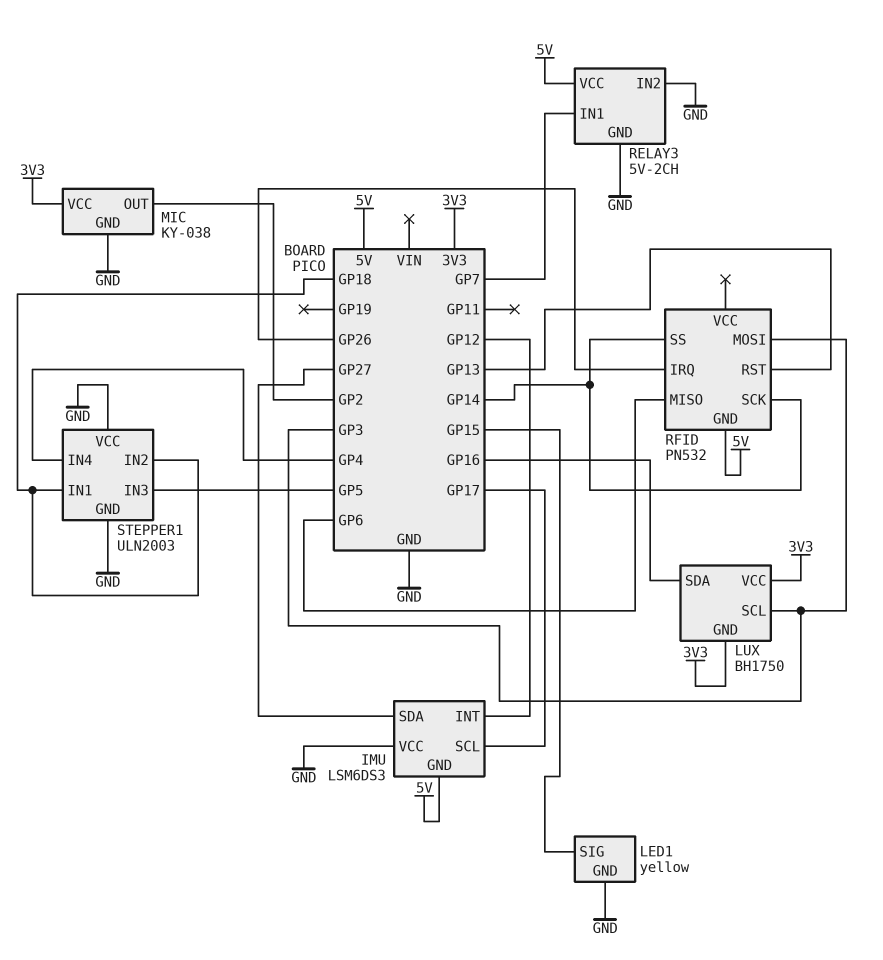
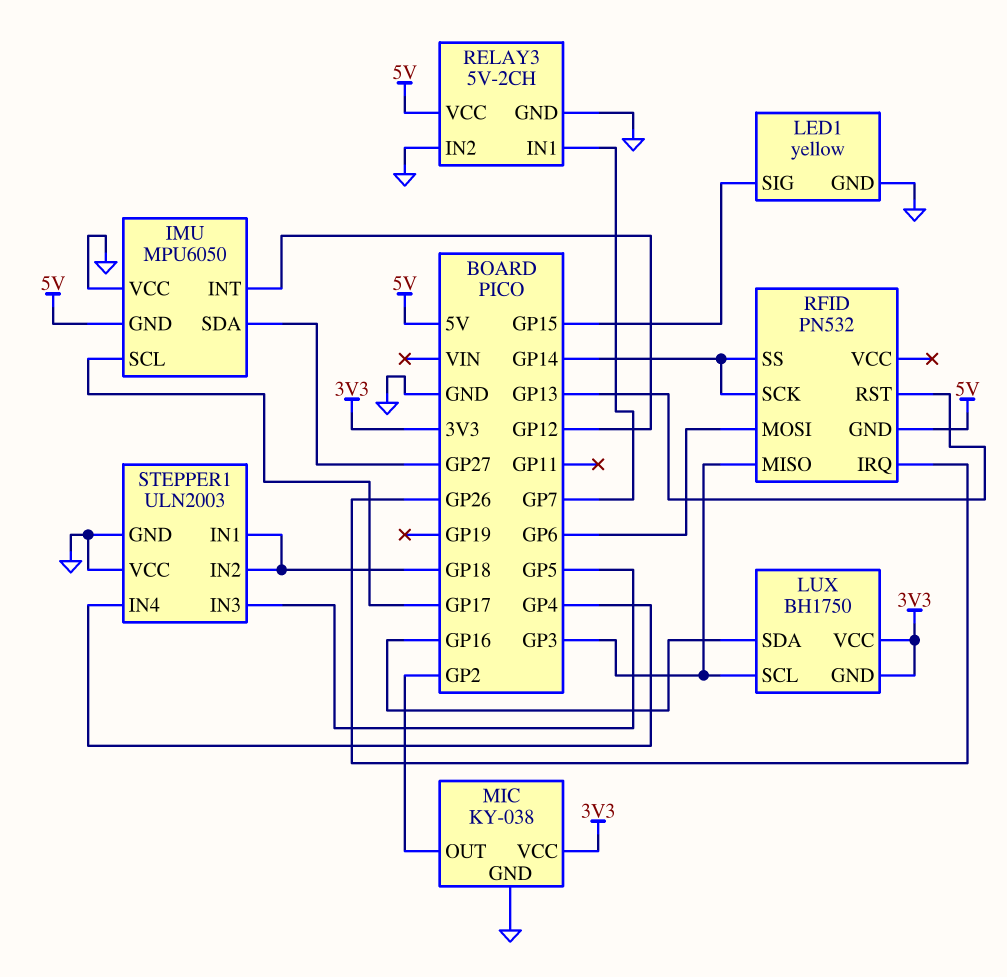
IMU: LSM6DS3 -> MPU6050
RFID pin MISO: GP6 -> GP3
RFID pin MOSI: GP3 -> GP6

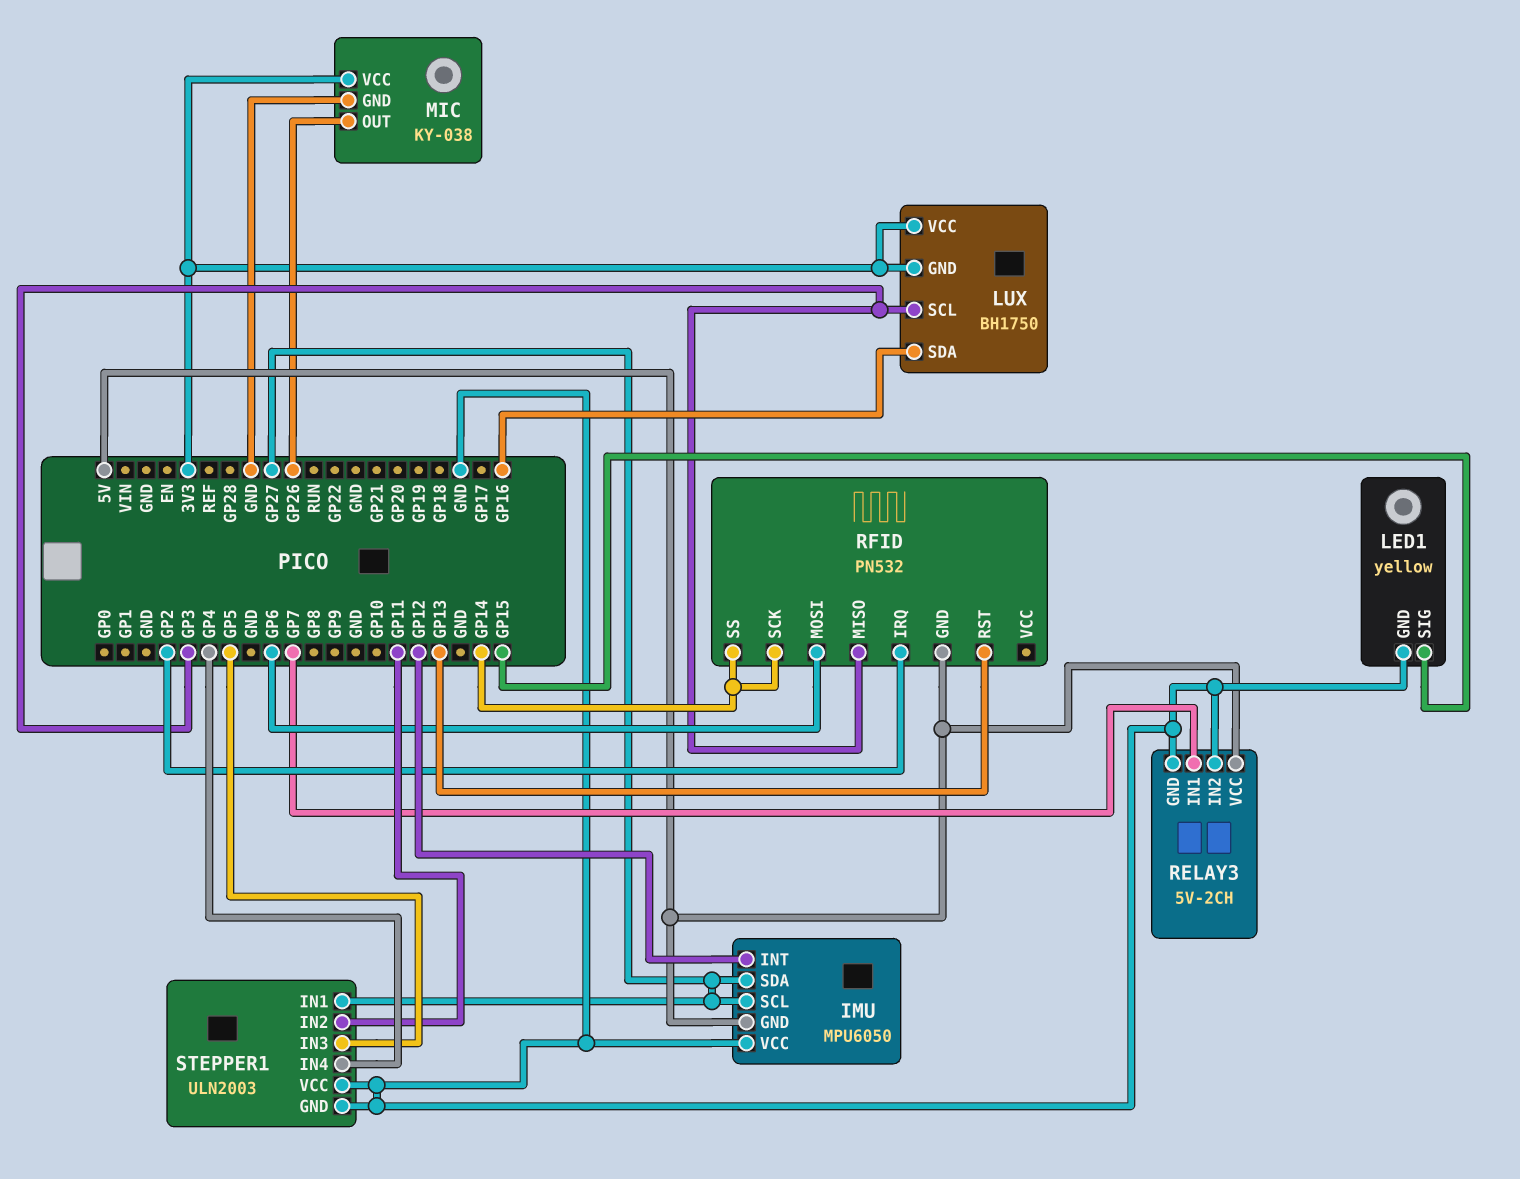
IMU pin SCL: GP17 -> GP27
MIC pin OUT: GP2 -> GP26
RFID pin IRQ: GP26 -> GP2
STEPPER1 pin IN1: GP18 -> GP27
STEPPER1 pin IN2: GP18 -> GP11

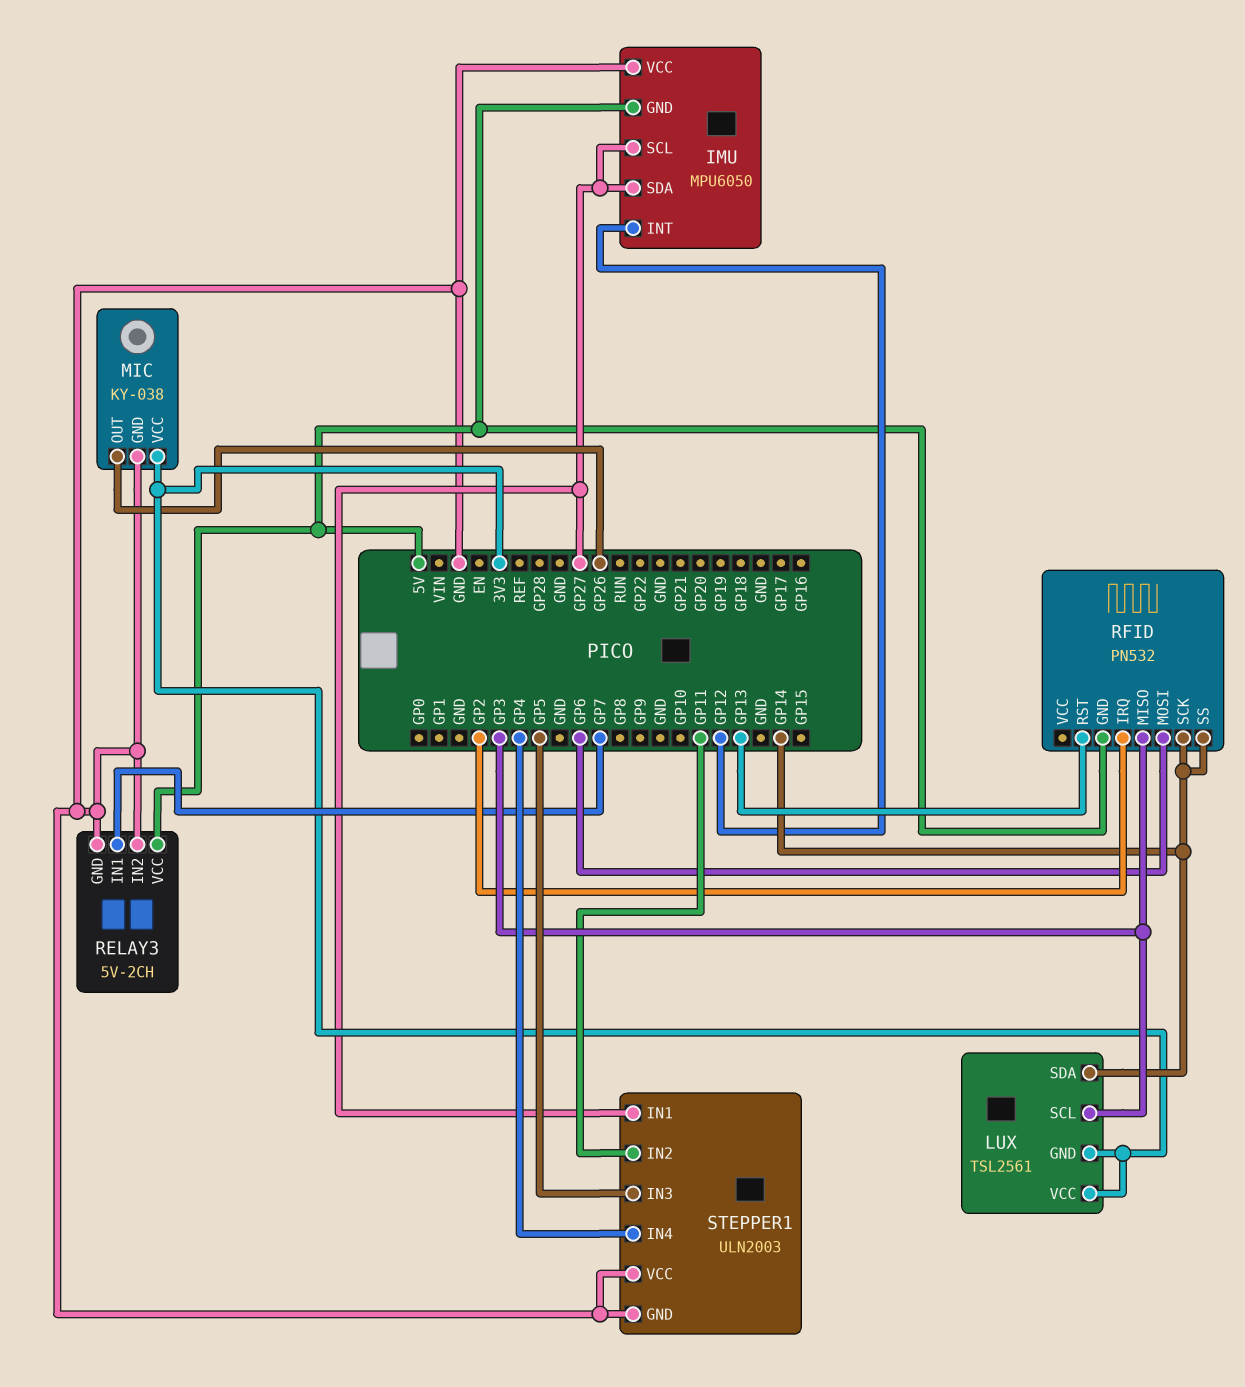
LED1: yellow -> none
LED1 pin GND: GND -> none
LED1 pin SIG: GP15 -> none
LUX: BH1750 -> TSL2561
LUX pin SDA: GP16 -> GP14

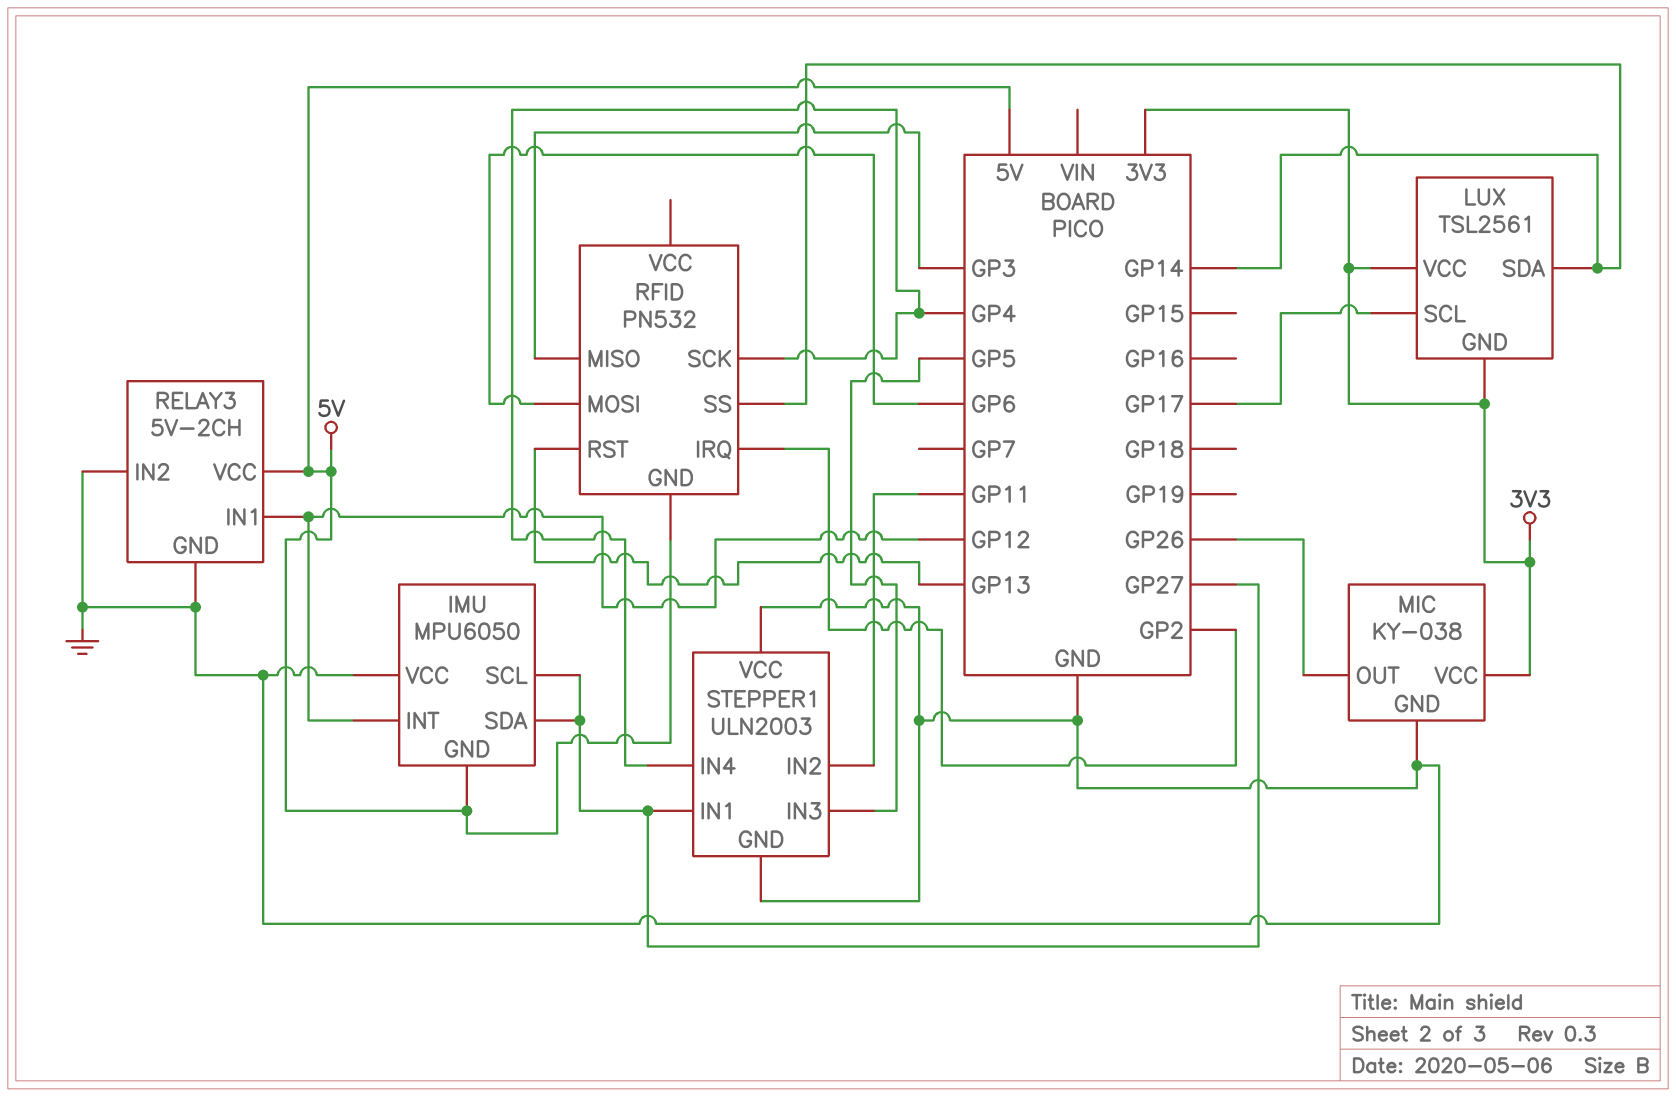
LUX pin SCL: GP3 -> GP17
RELAY3 pin IN1: GP7 -> GP12
RFID pin SCK: GP14 -> GP4

